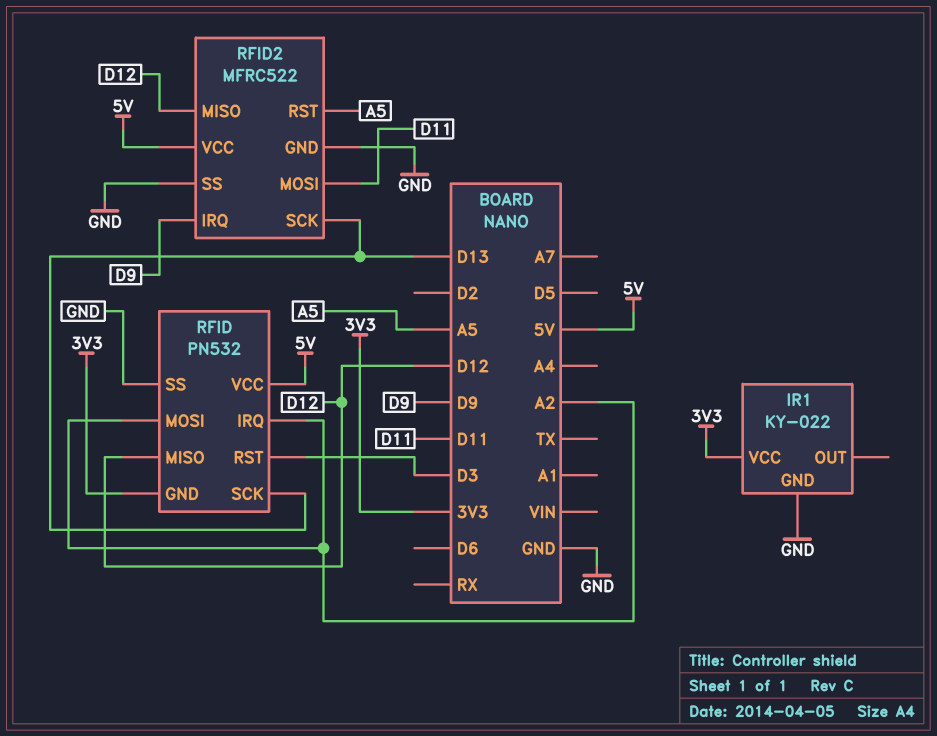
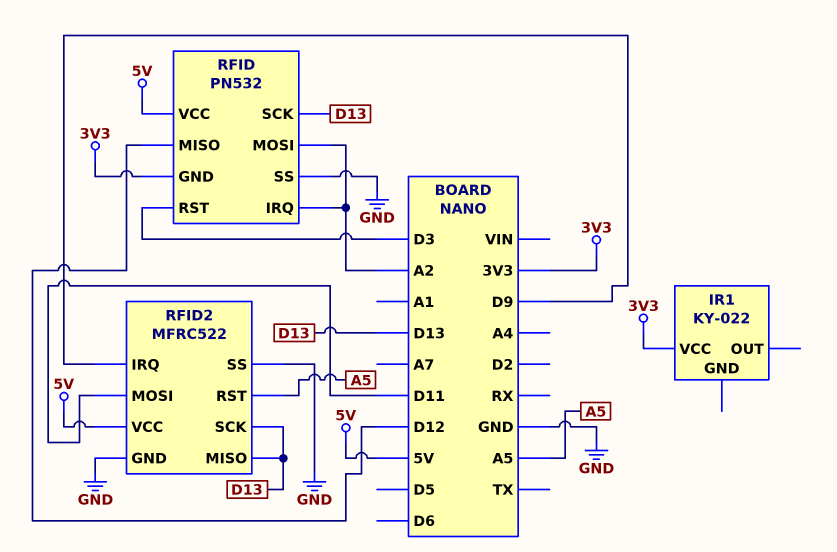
IR1 pin GND: GND -> none
RFID2 pin MISO: D12 -> D13

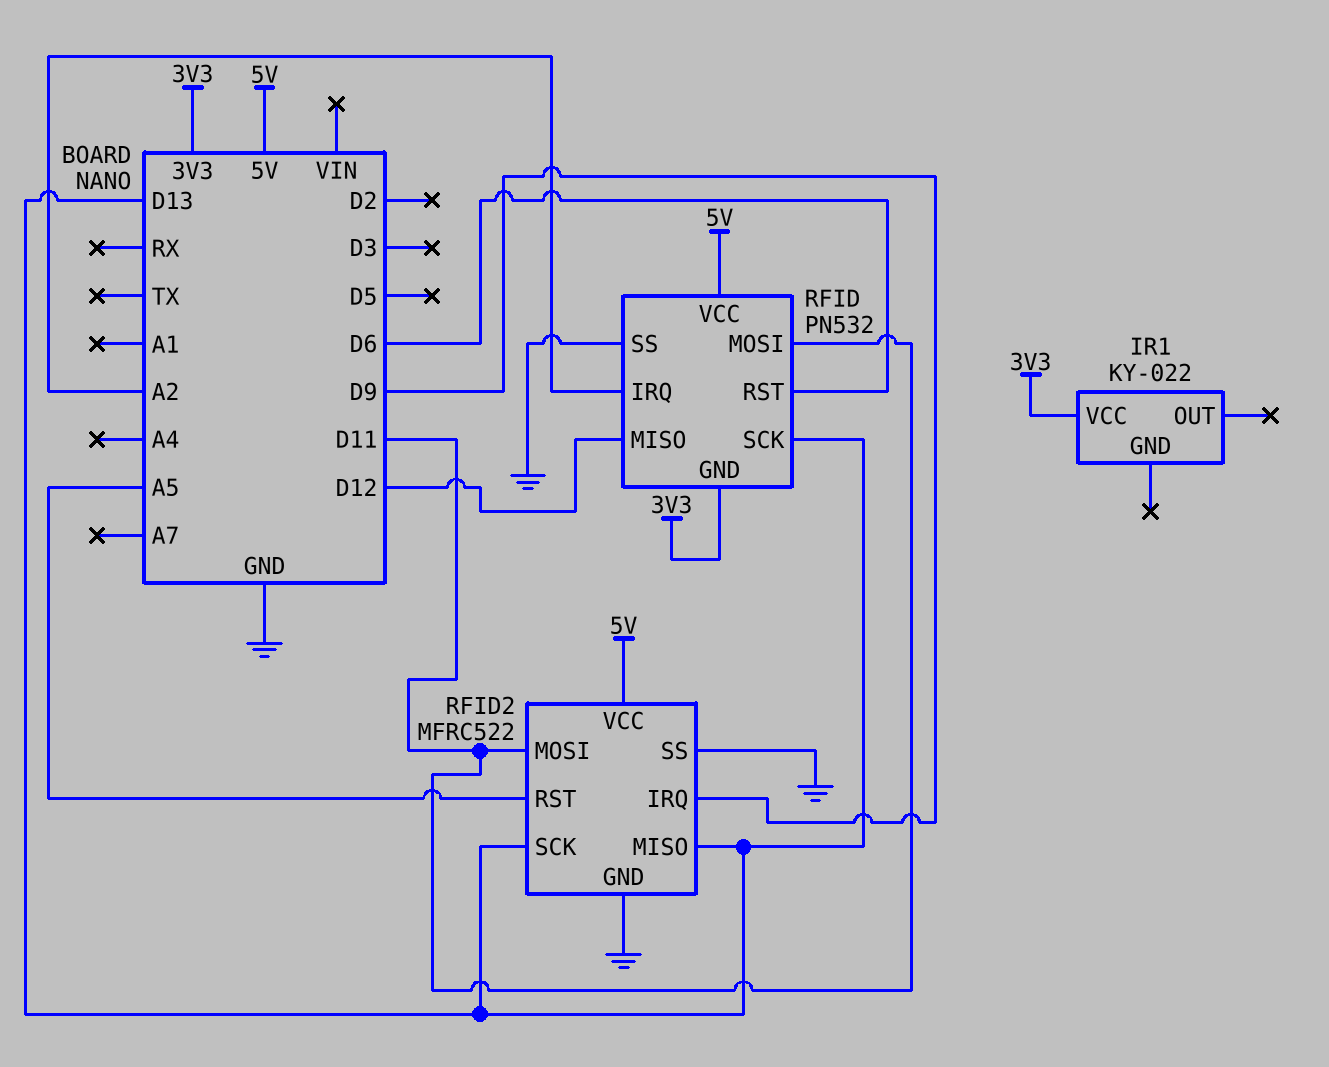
RFID pin MOSI: A2 -> D11
RFID pin RST: D3 -> D6

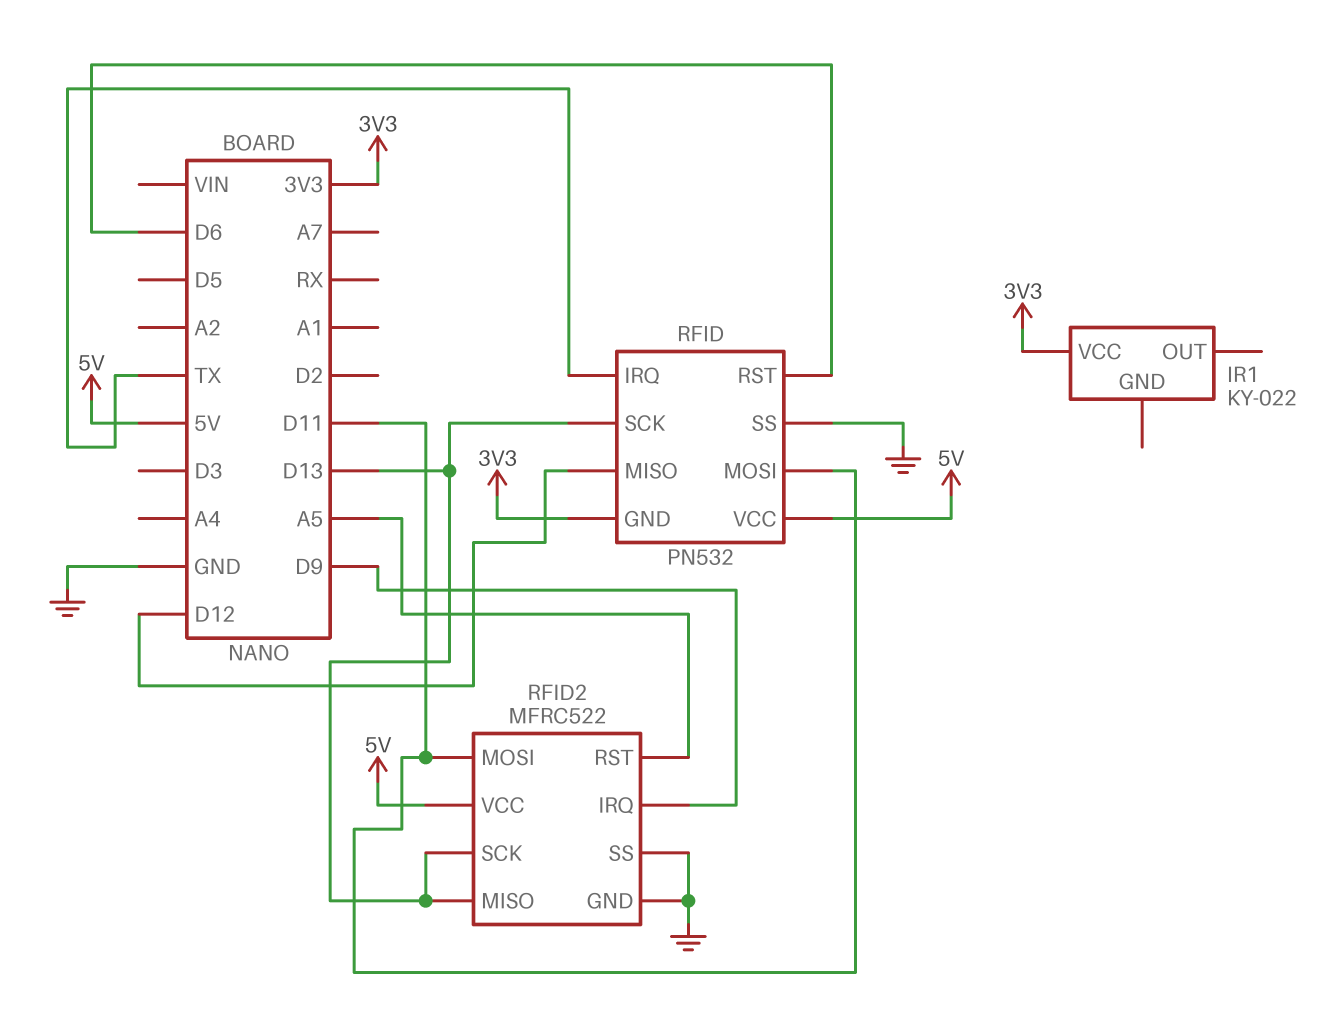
RFID pin IRQ: A2 -> TX

